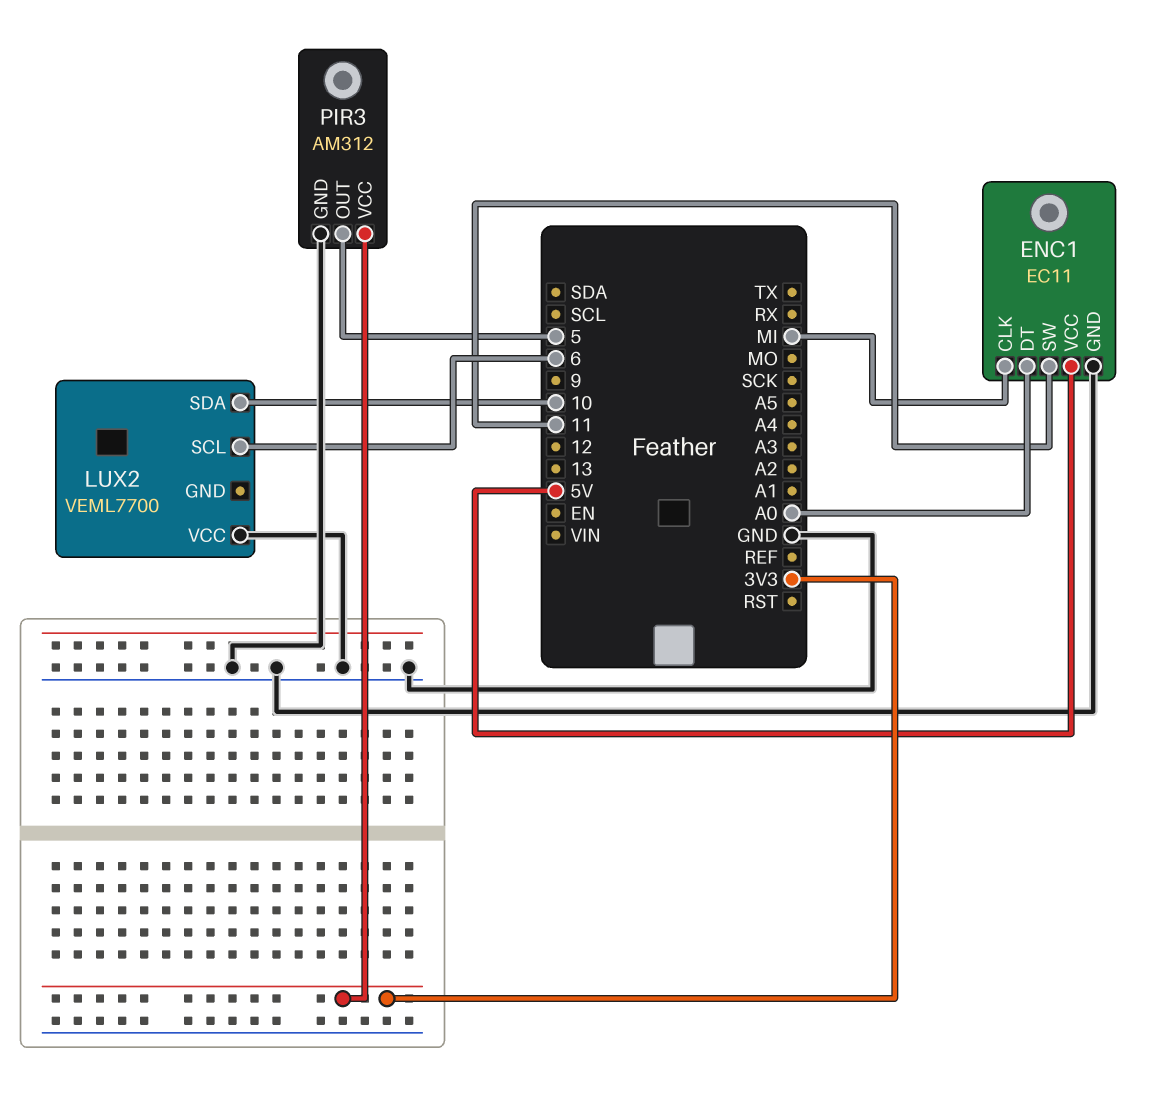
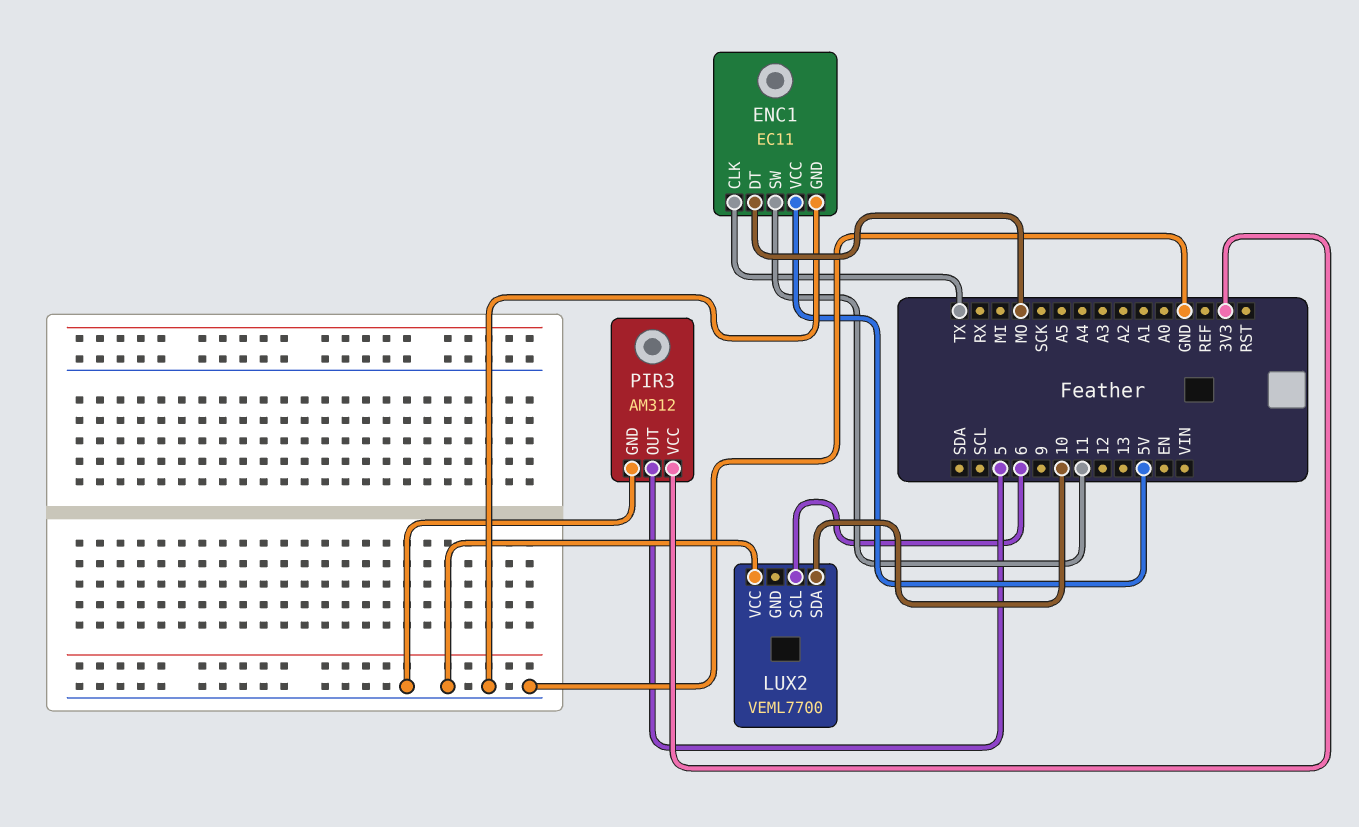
ENC1 pin CLK: MI -> TX
ENC1 pin DT: A0 -> MO

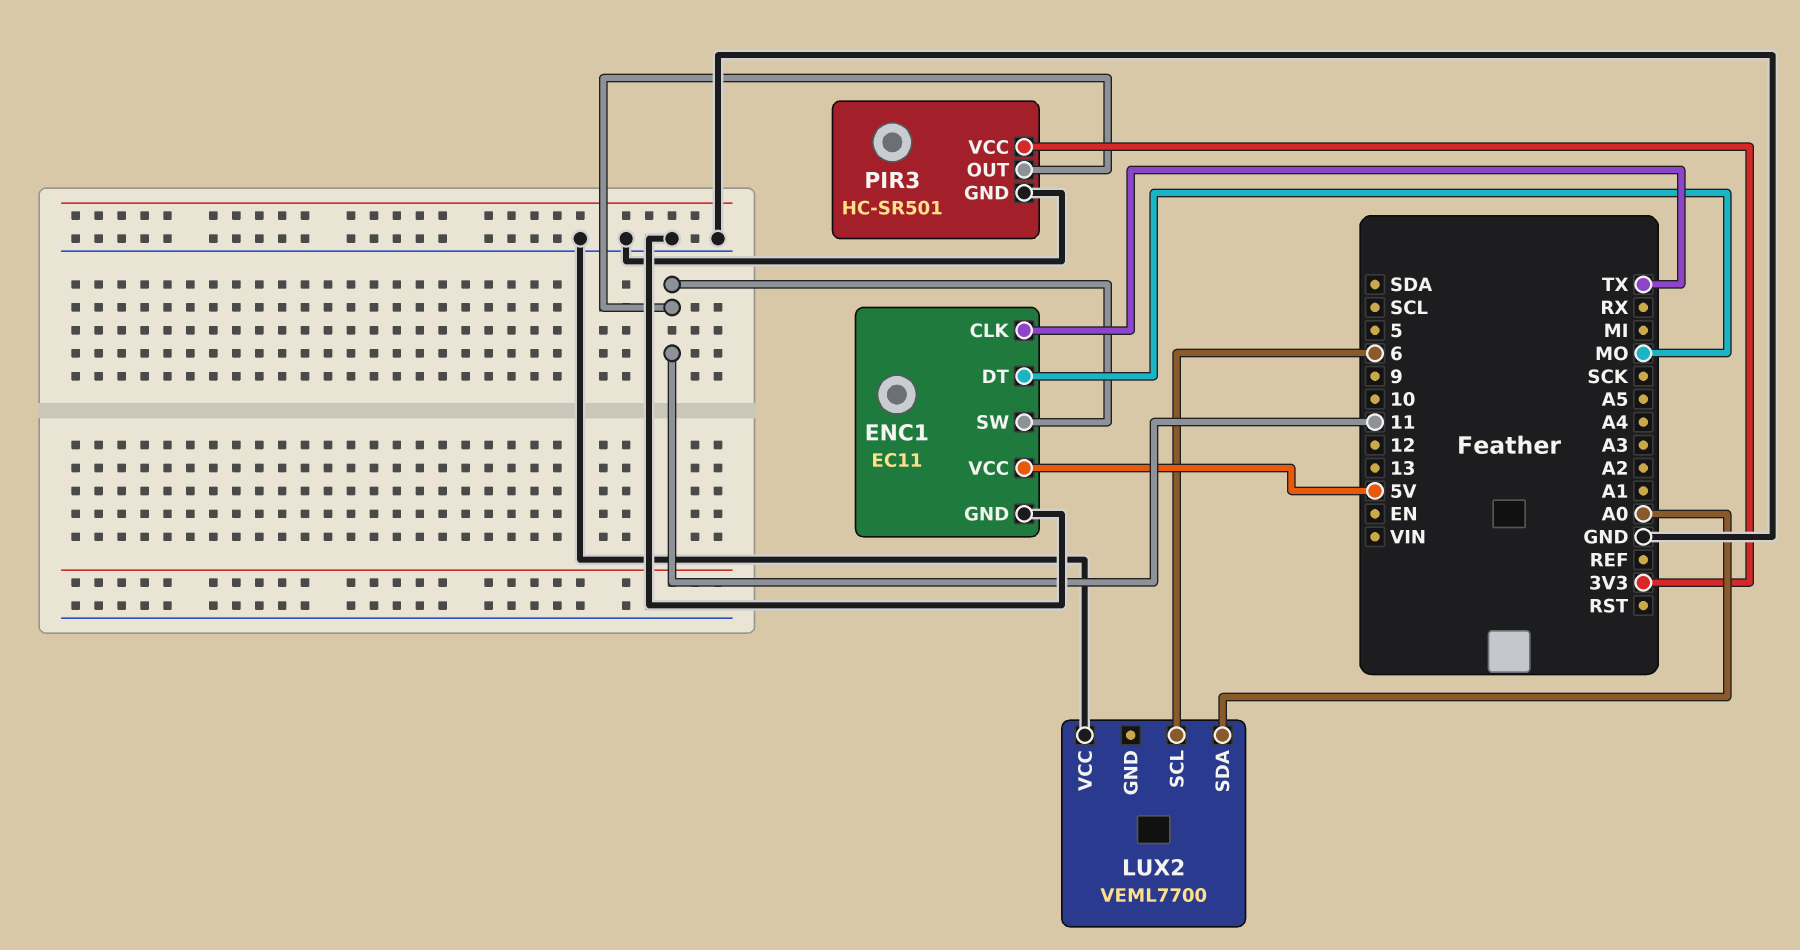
LUX2 pin SDA: 10 -> A0
PIR3: AM312 -> HC-SR501
PIR3 pin OUT: 5 -> 11

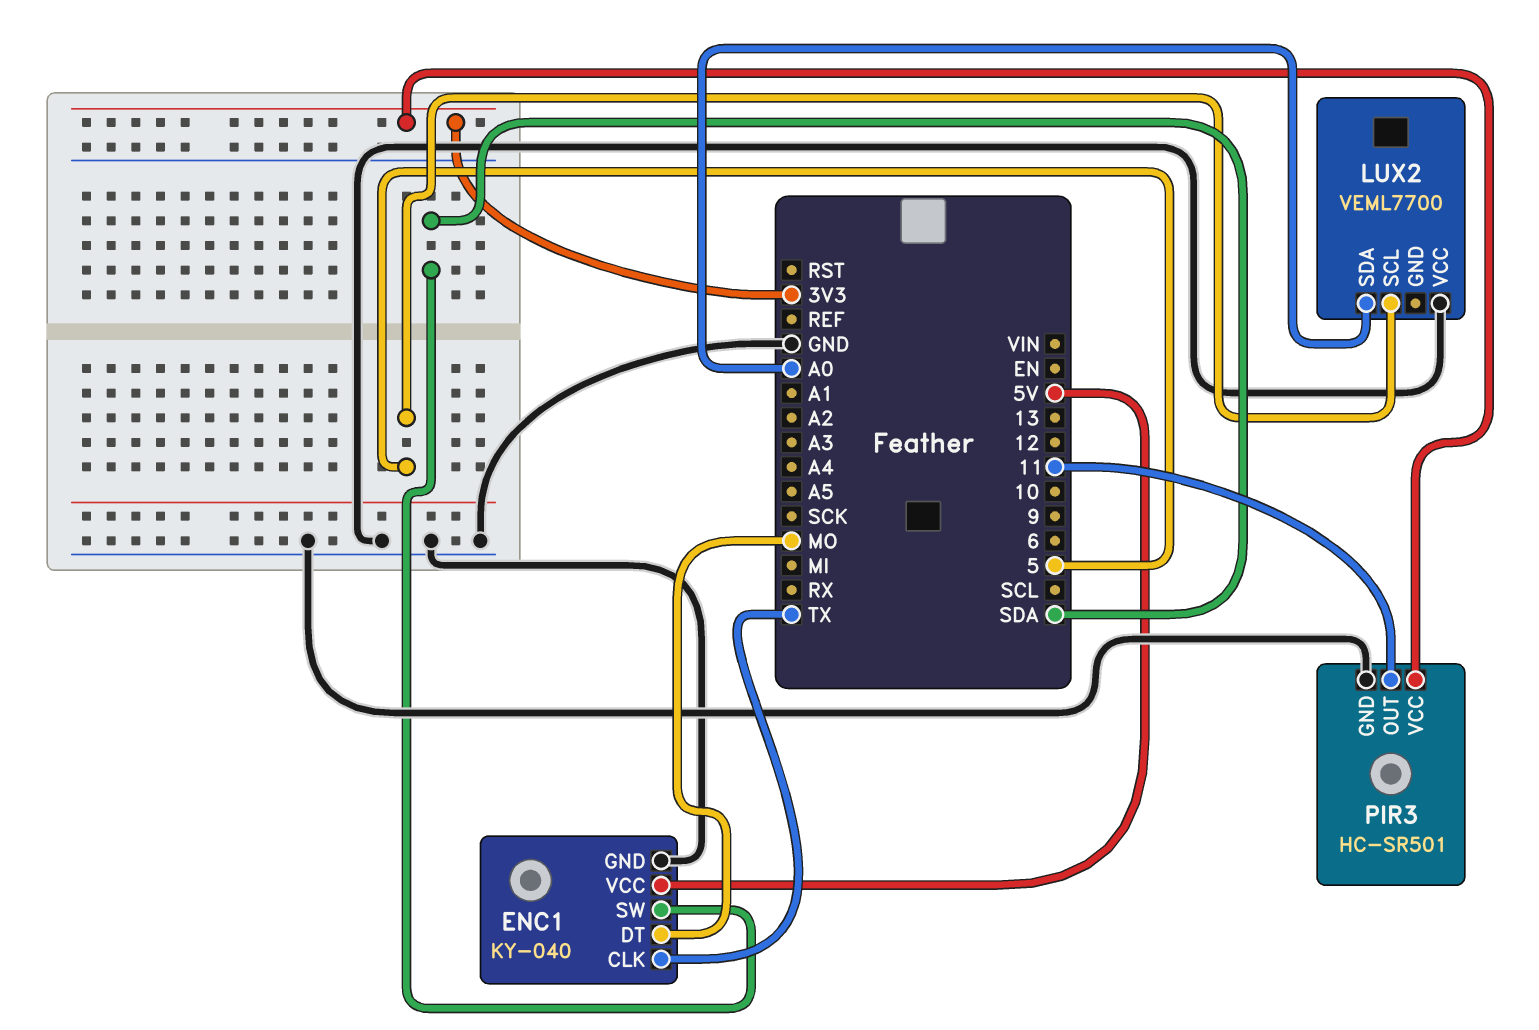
ENC1: EC11 -> KY-040
ENC1 pin SW: 11 -> SDA
LUX2 pin SCL: 6 -> 5

